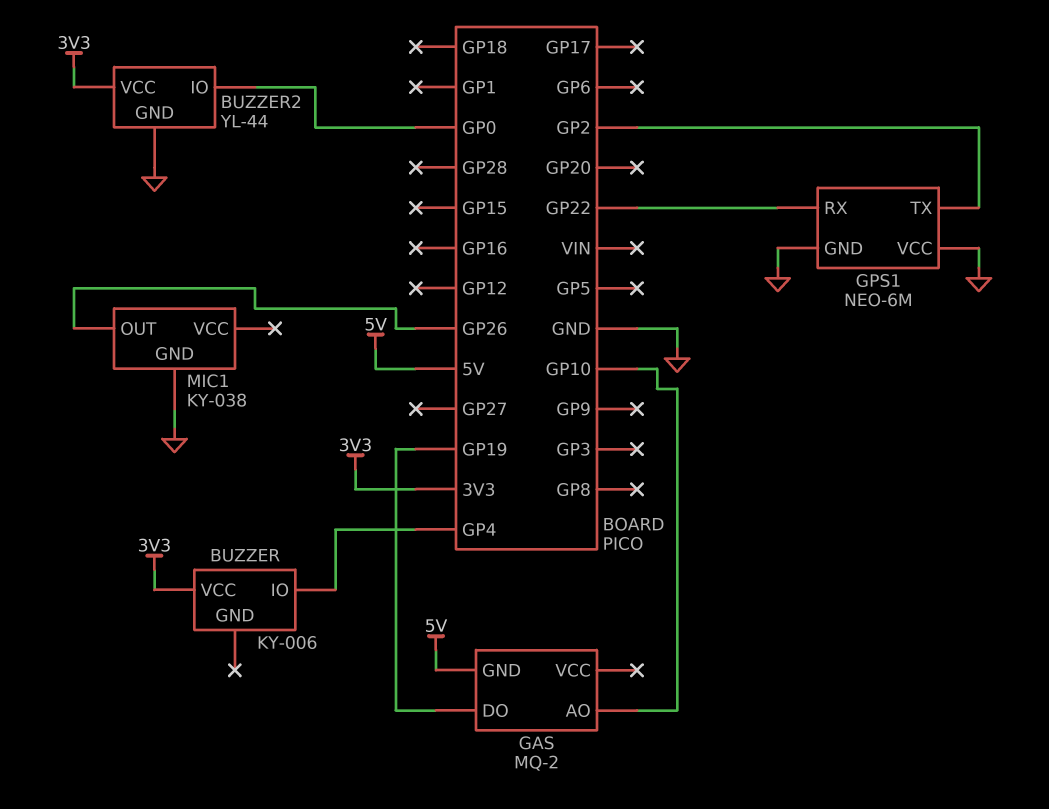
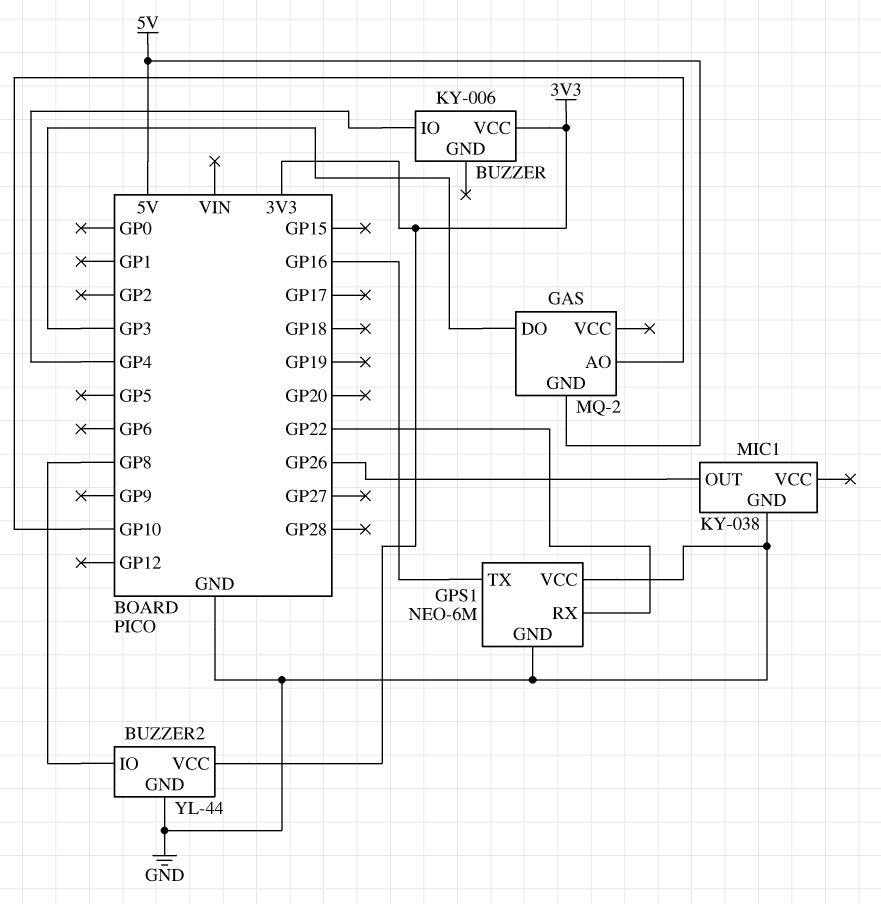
BUZZER2 pin IO: GP0 -> GP8
GAS pin DO: GP19 -> GP3
GPS1 pin TX: GP2 -> GP16

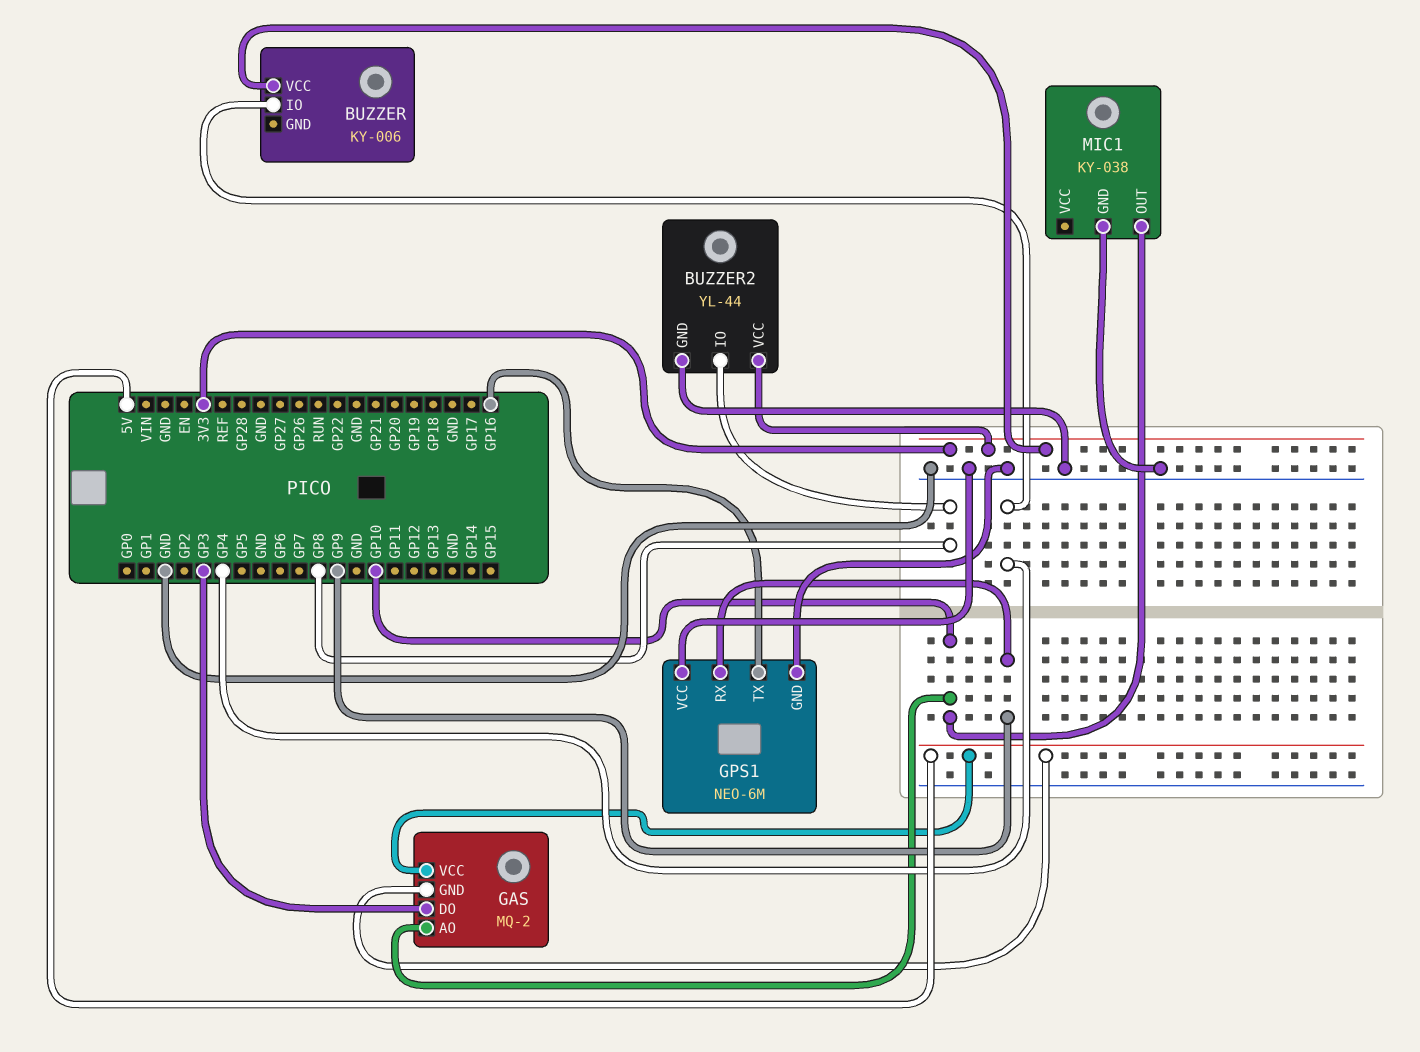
GAS pin VCC: none -> 5V
GPS1 pin RX: GP22 -> GP9
MIC1 pin OUT: GP26 -> GP10

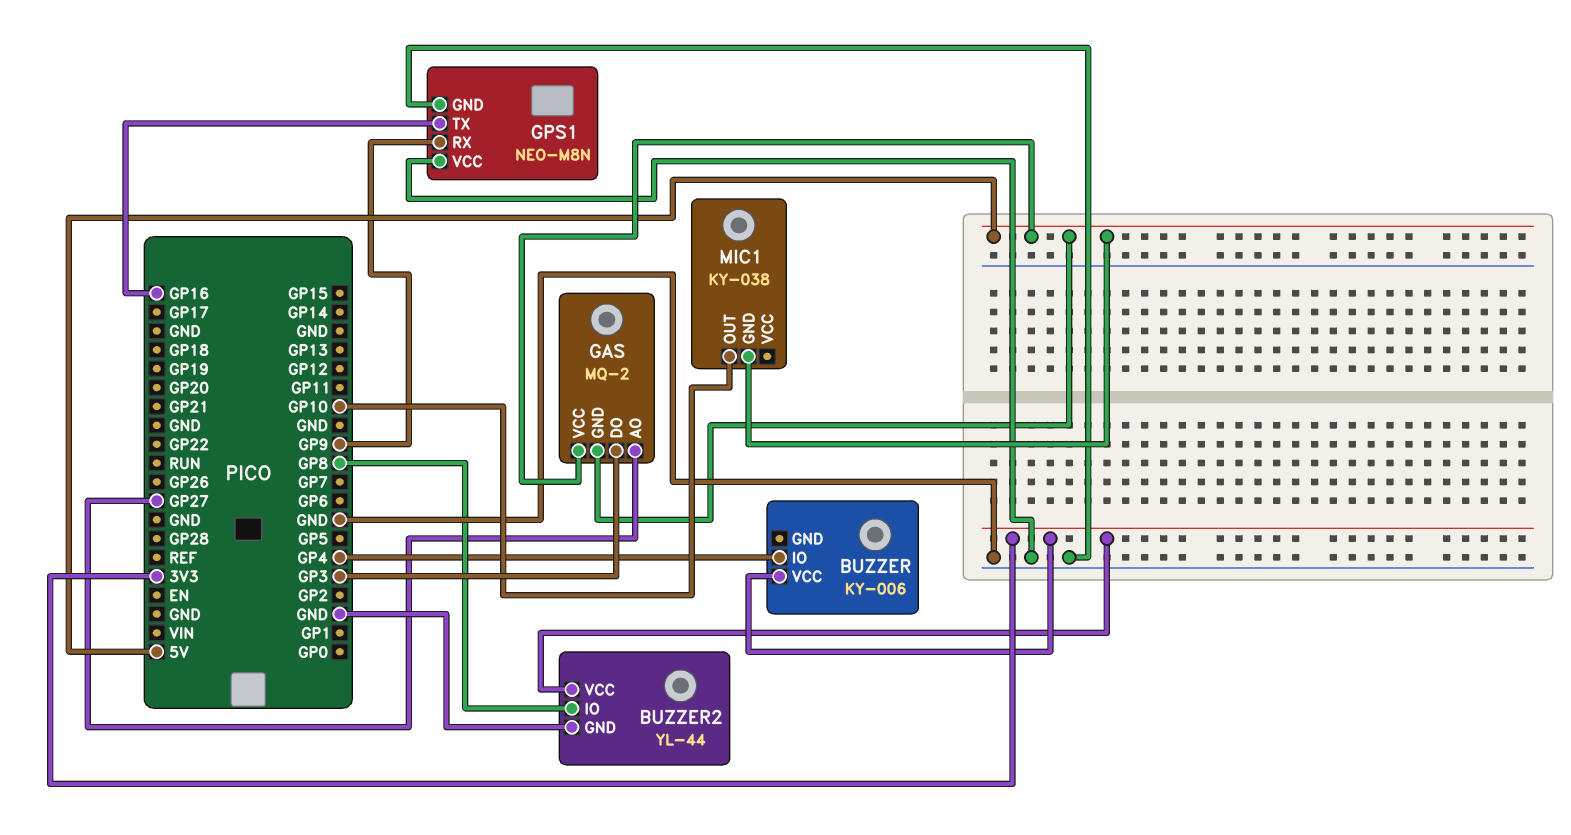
GAS pin AO: GP10 -> GP27
GPS1: NEO-6M -> NEO-M8N
MIC1 pin GND: GND -> 5V

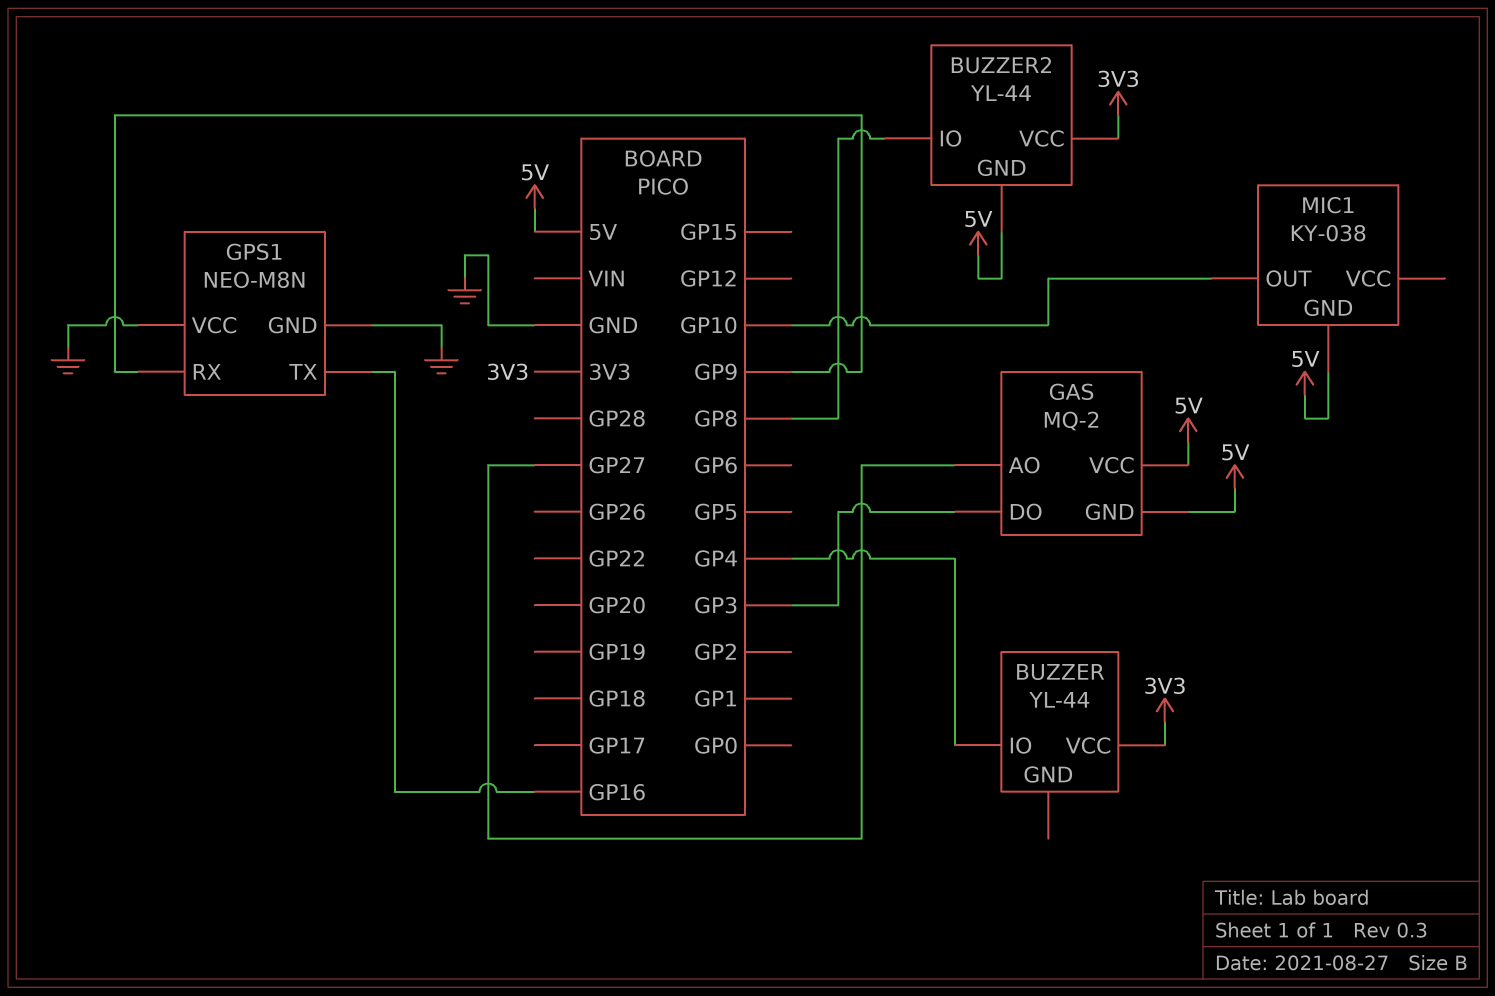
BUZZER: KY-006 -> YL-44
BUZZER2 pin GND: GND -> 5V

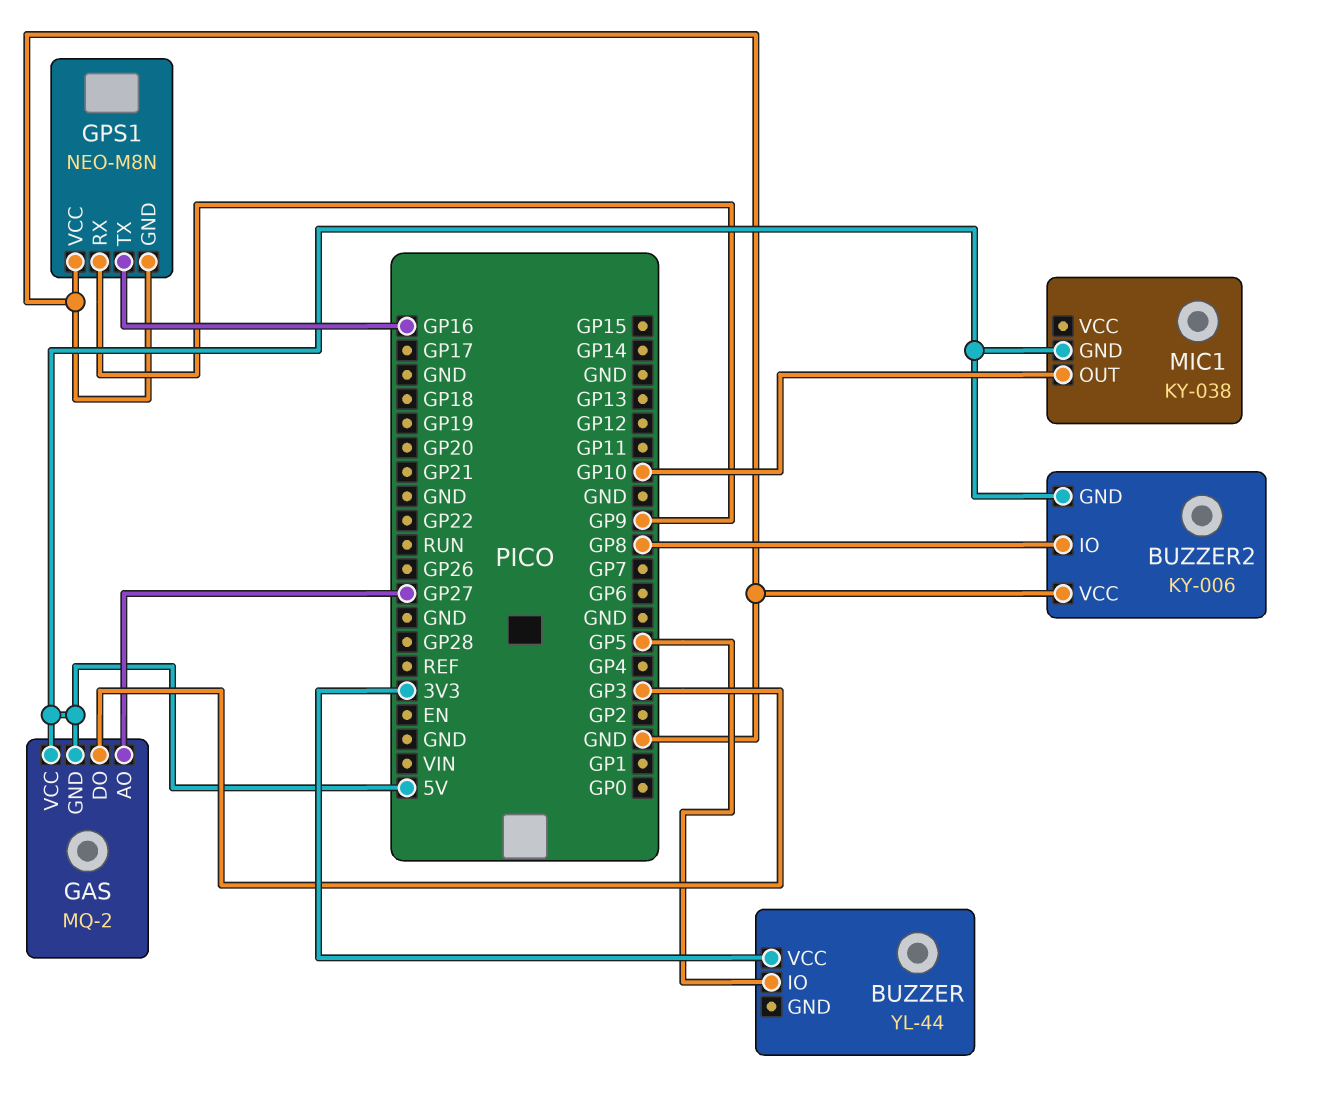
BUZZER pin IO: GP4 -> GP5
BUZZER2: YL-44 -> KY-006
BUZZER2 pin VCC: 3V3 -> GND

